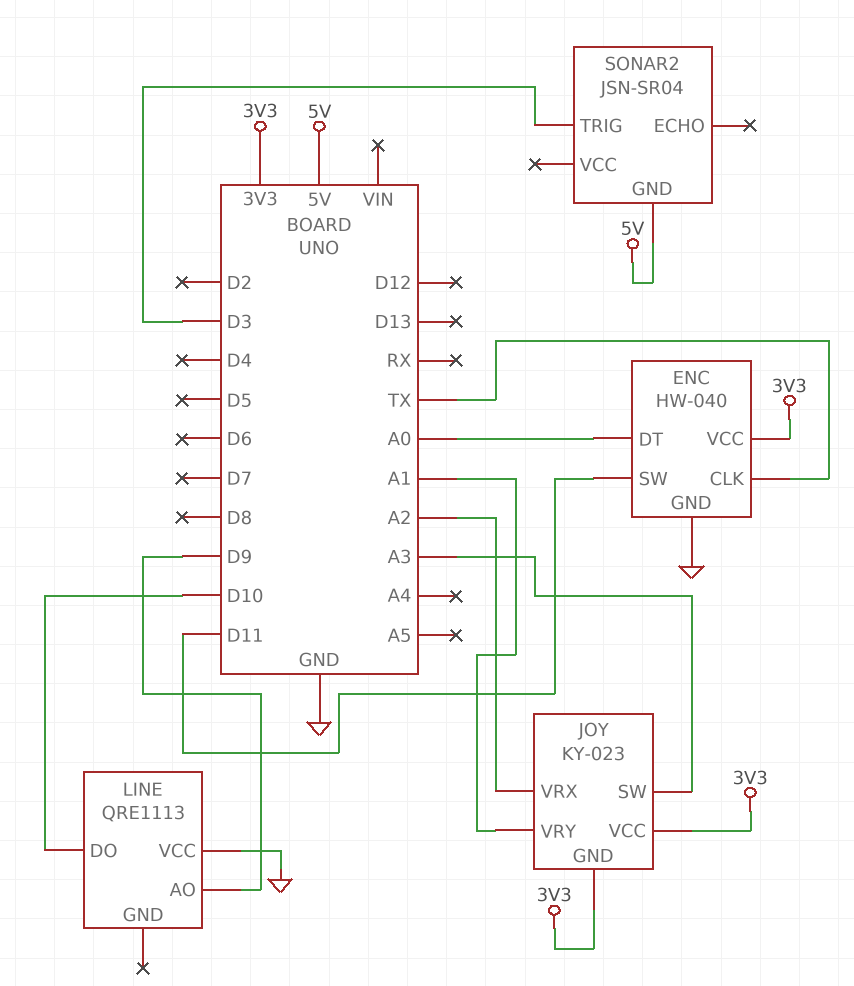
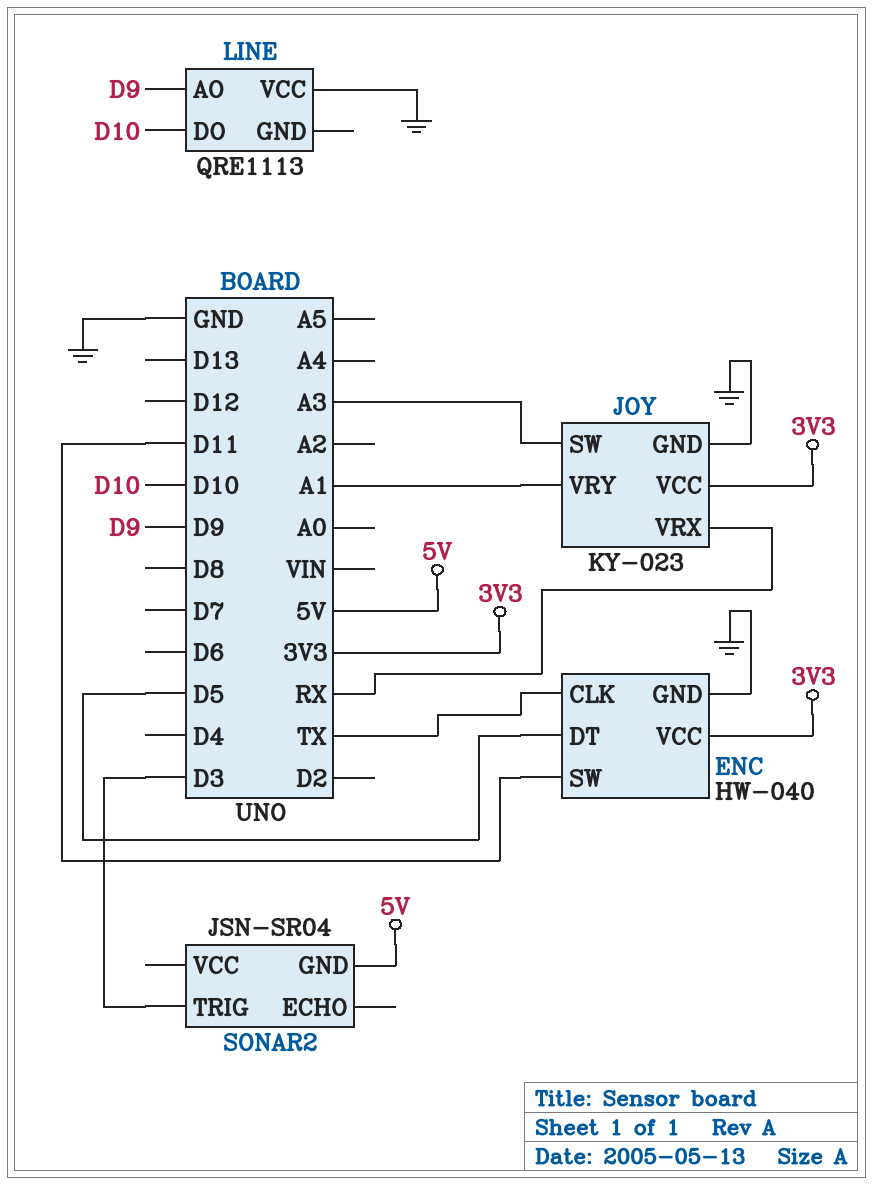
ENC pin DT: A0 -> D5
JOY pin GND: 3V3 -> GND
JOY pin VRX: A2 -> RX

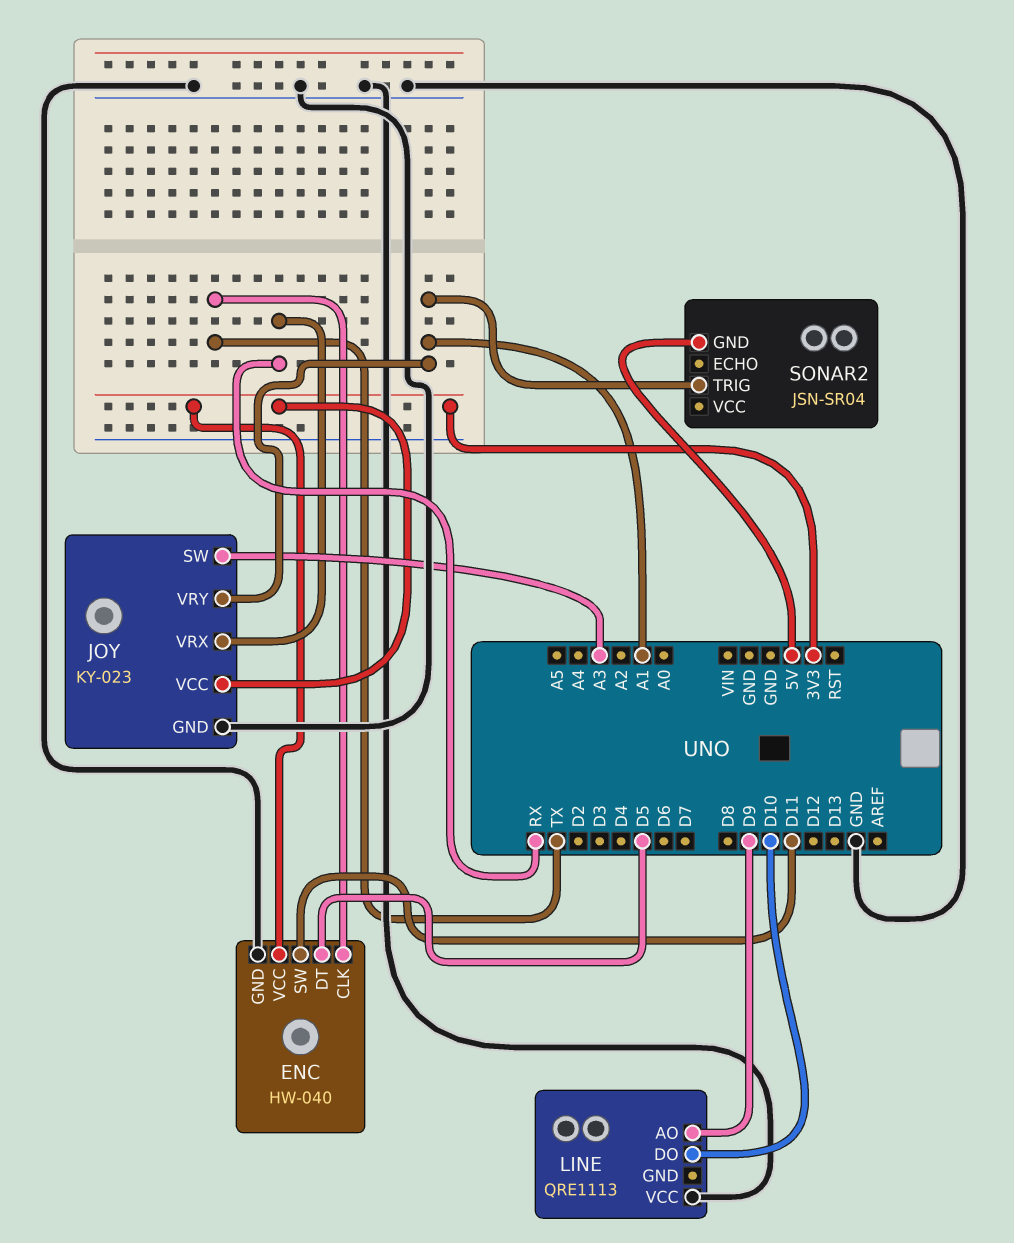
SONAR2 pin TRIG: D3 -> A1

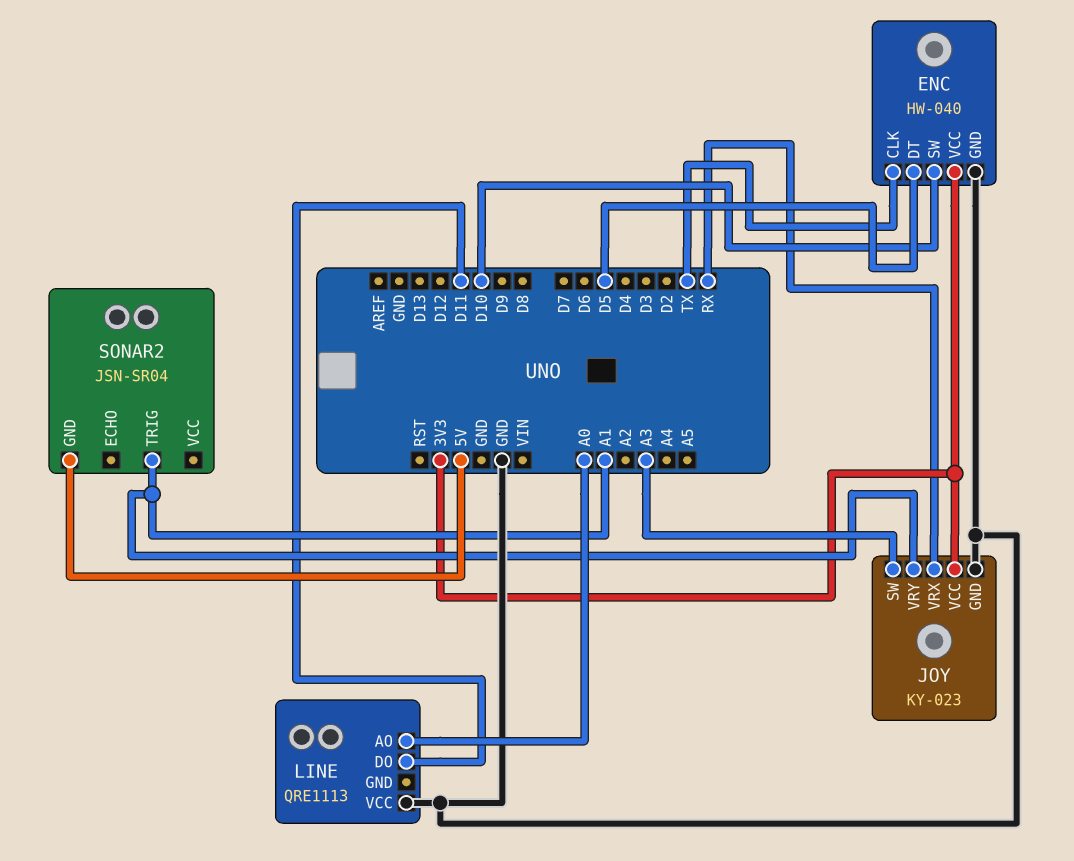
ENC pin SW: D11 -> D10
LINE pin AO: D9 -> A0
LINE pin DO: D10 -> D11

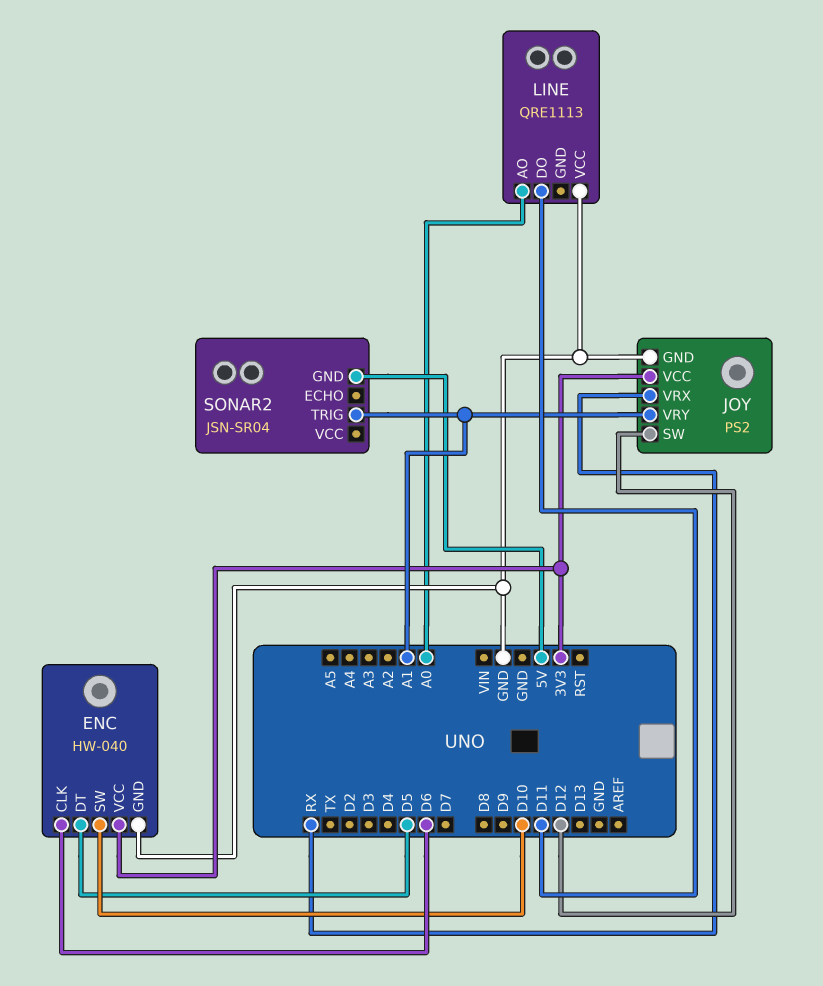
ENC pin CLK: TX -> D6
JOY: KY-023 -> PS2
JOY pin SW: A3 -> D12

